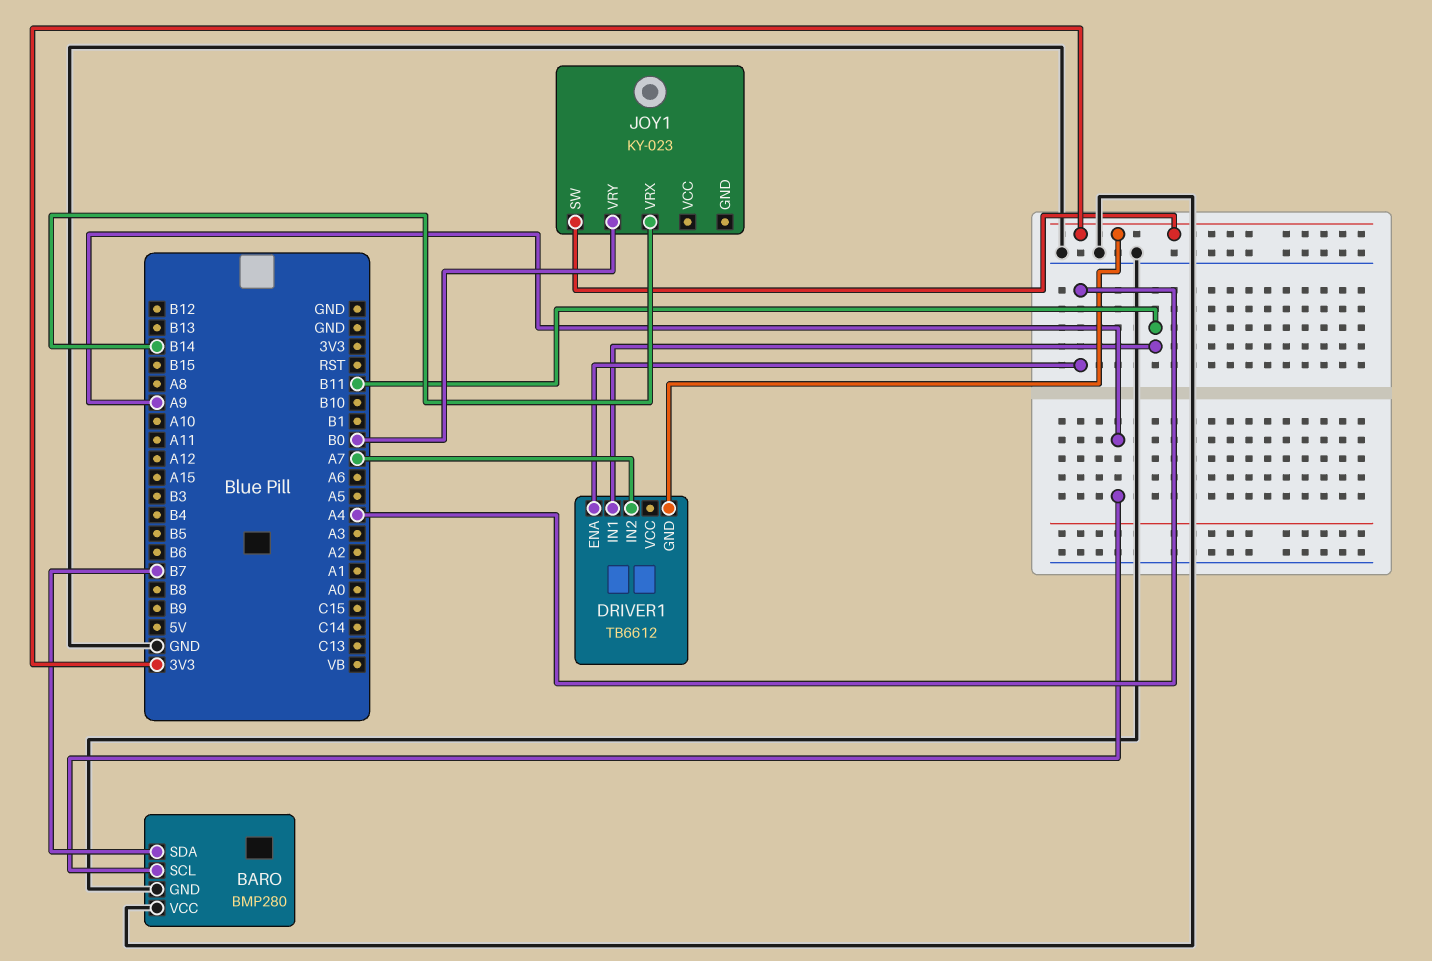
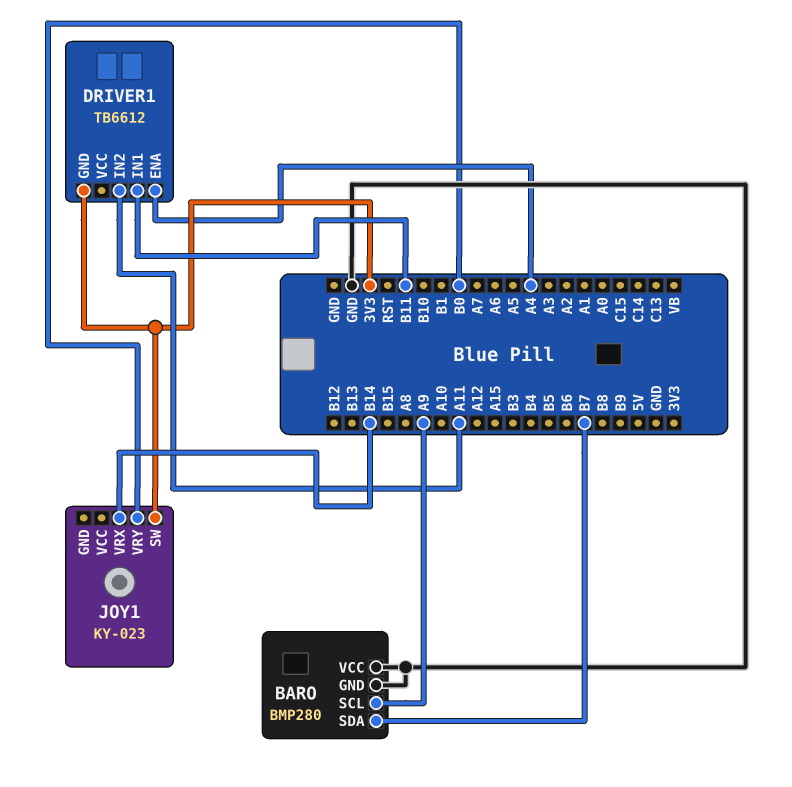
DRIVER1 pin IN2: A7 -> A11

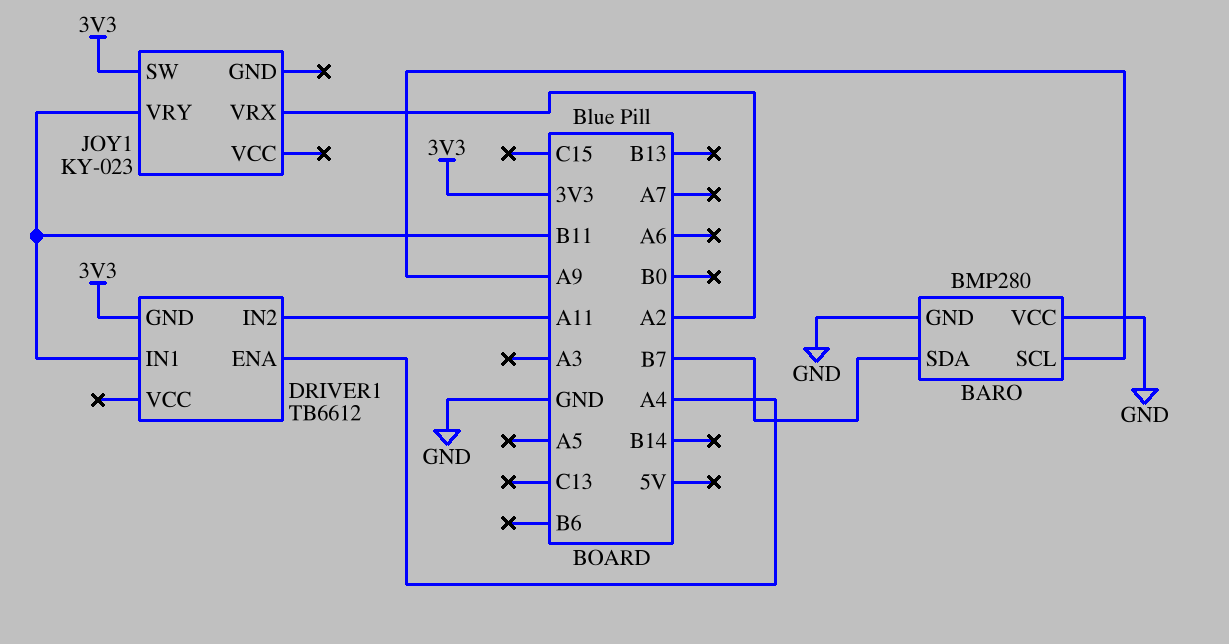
JOY1 pin VRX: B14 -> A2
JOY1 pin VRY: B0 -> B11

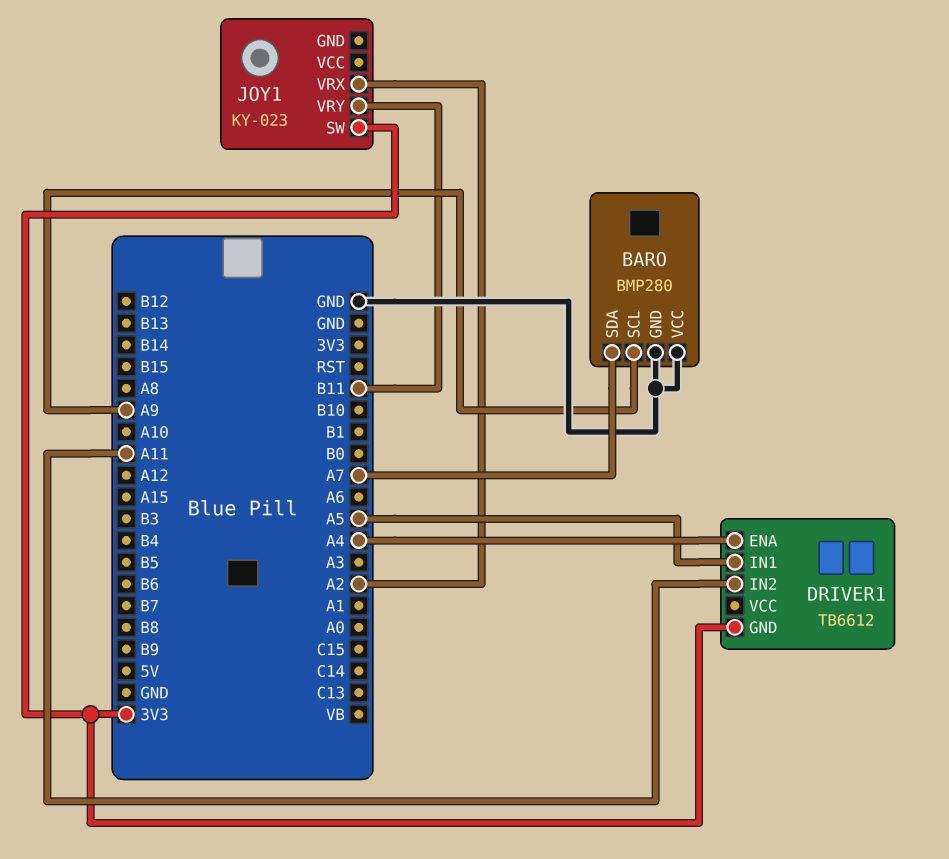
BARO pin SDA: B7 -> A7
DRIVER1 pin IN1: B11 -> A5

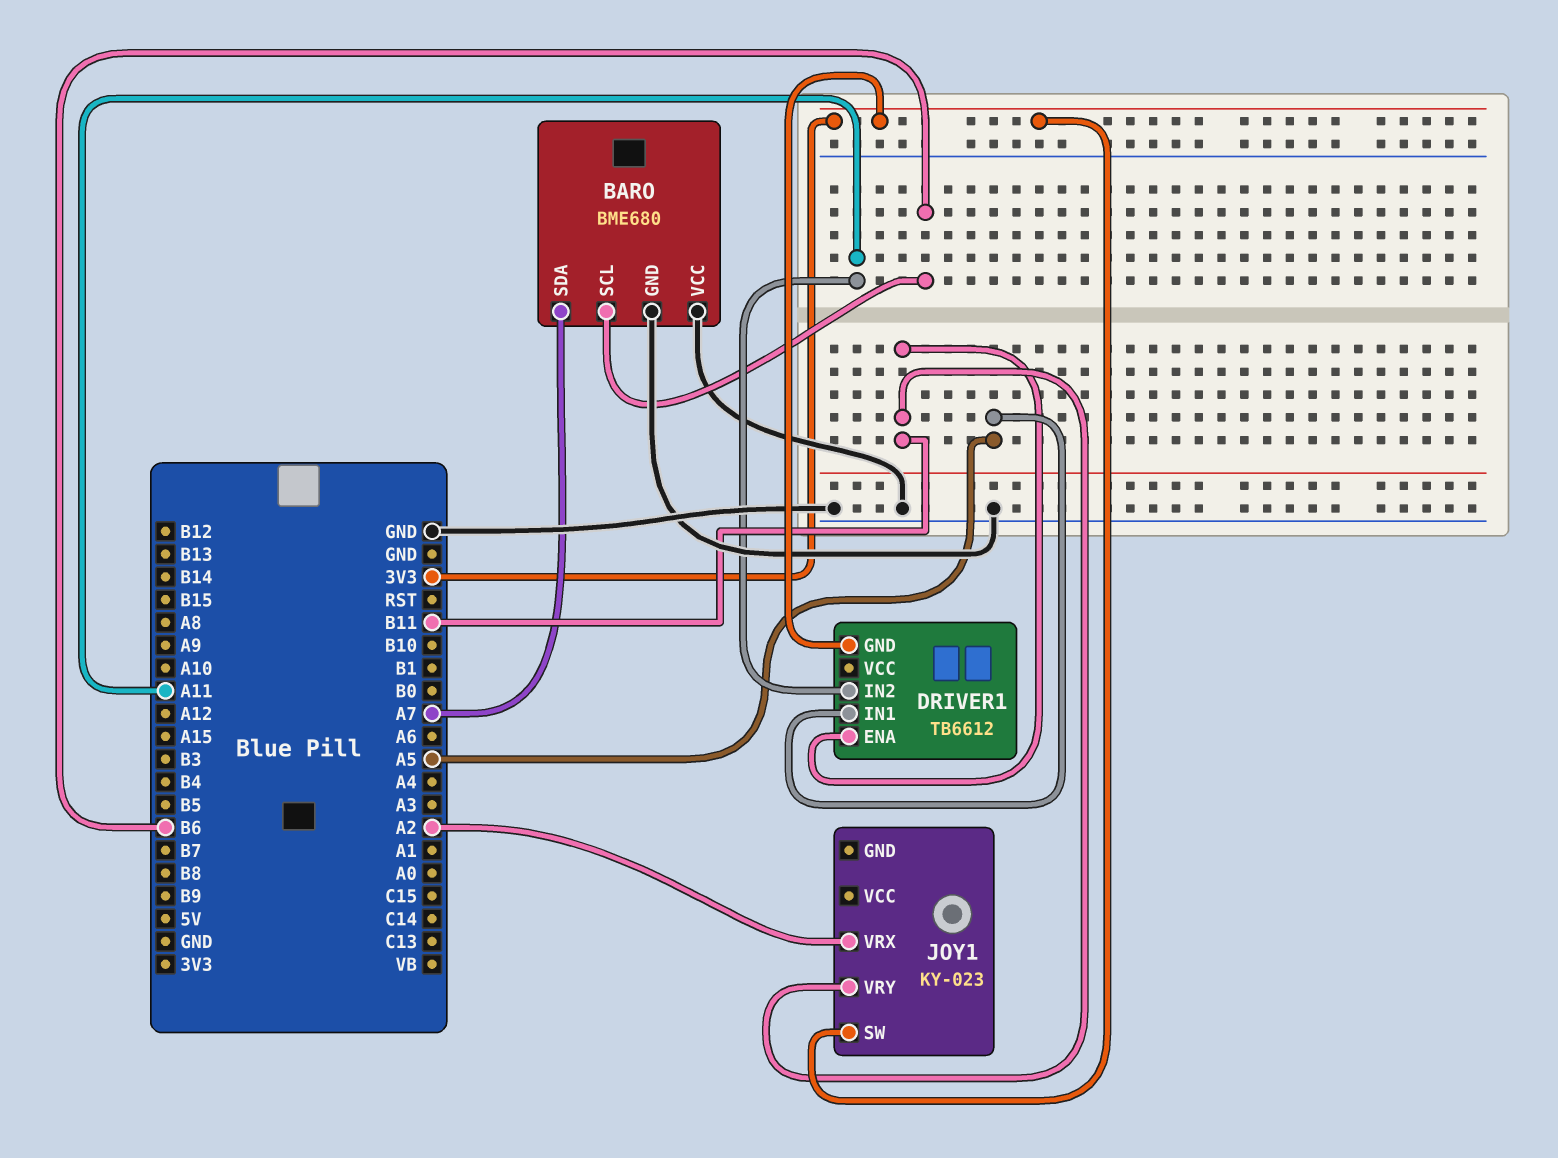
BARO: BMP280 -> BME680
BARO pin SCL: A9 -> B6
DRIVER1 pin ENA: A4 -> B11

